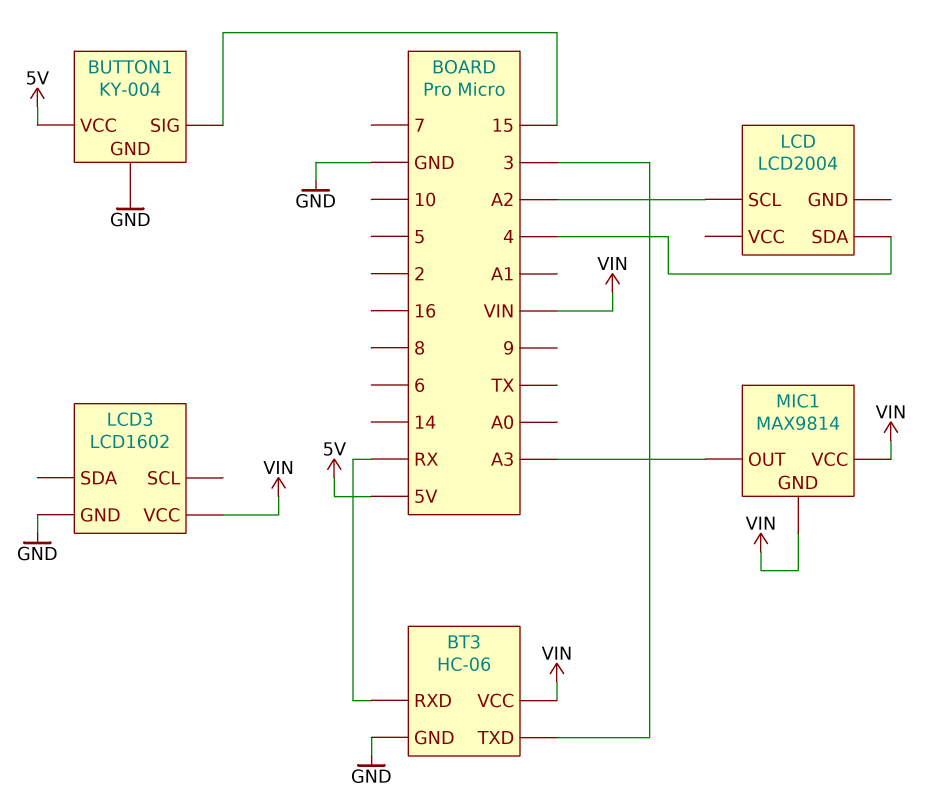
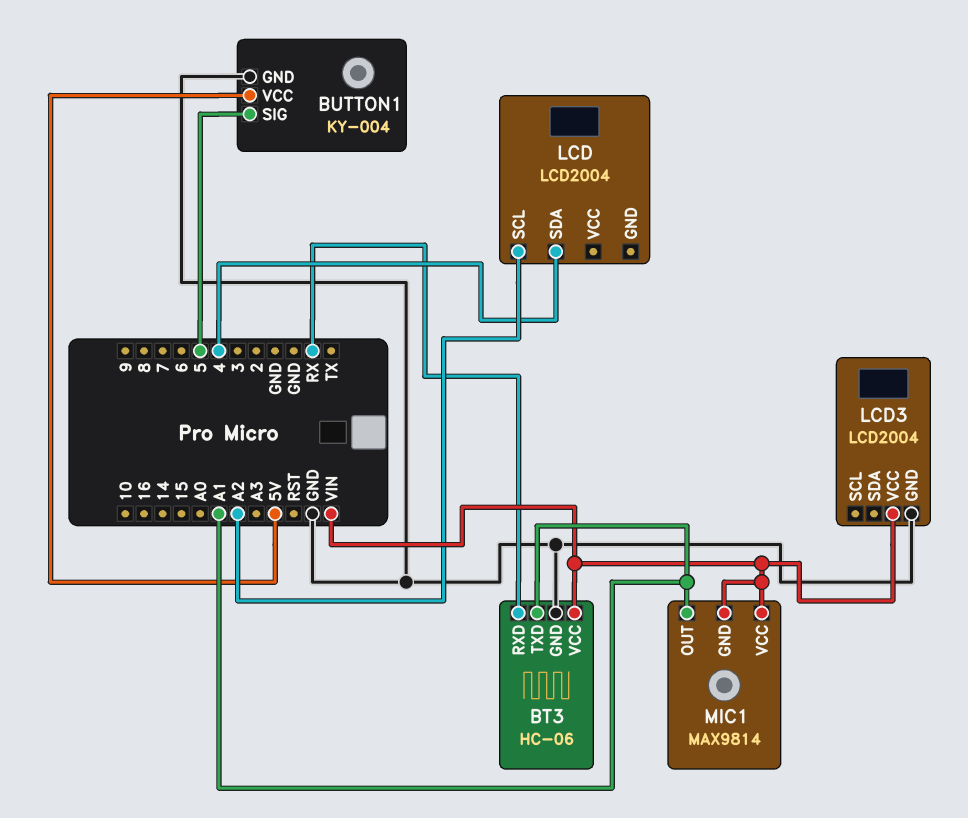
BT3 pin TXD: 3 -> A1
BUTTON1 pin SIG: 15 -> 5
LCD3: LCD1602 -> LCD2004
MIC1 pin OUT: A3 -> A1

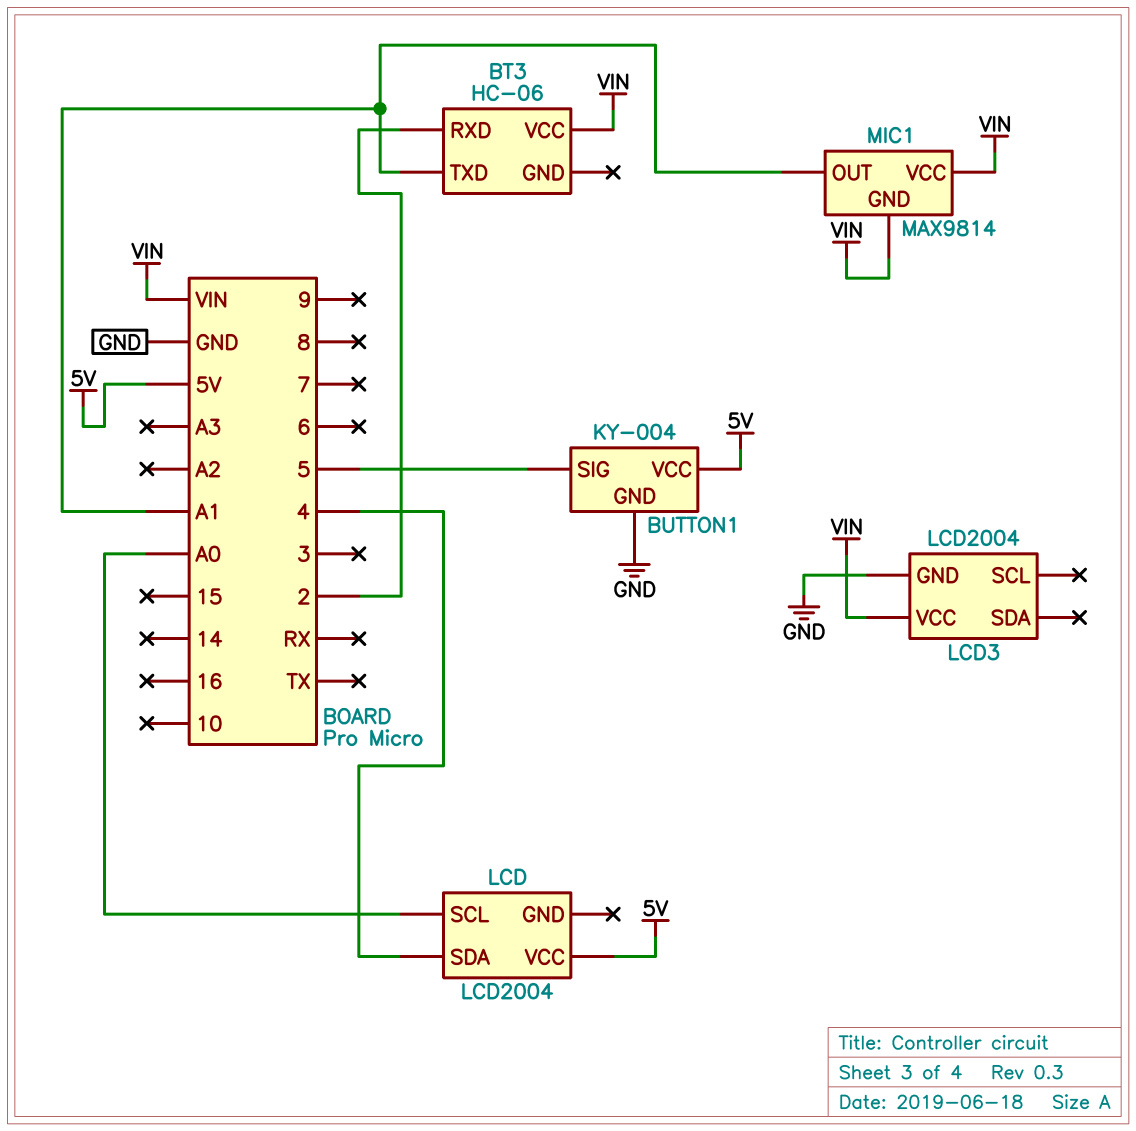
BT3 pin GND: GND -> none
BT3 pin RXD: RX -> 2
LCD pin SCL: A2 -> A0
LCD pin VCC: none -> 5V

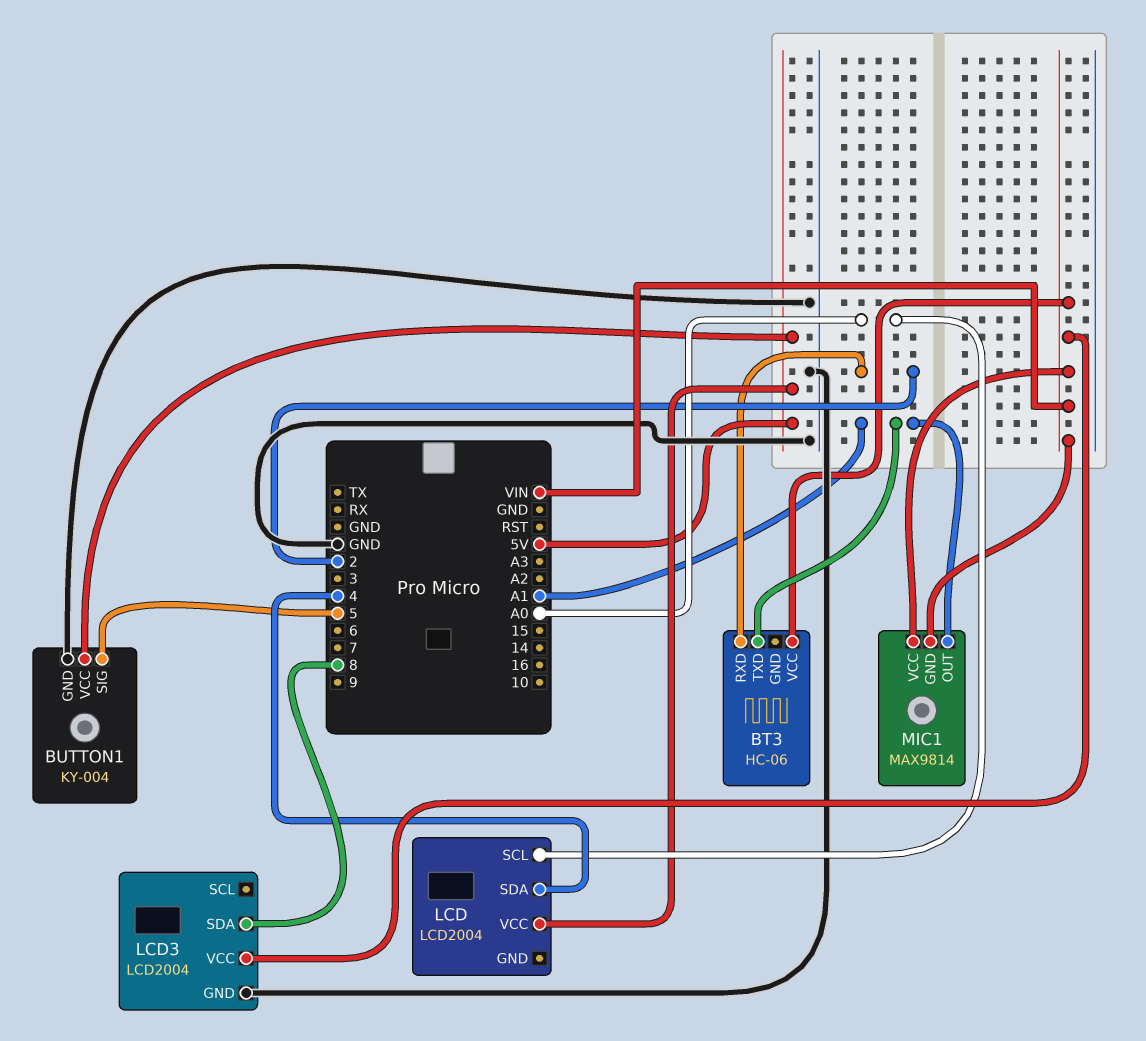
LCD3 pin SDA: none -> 8

